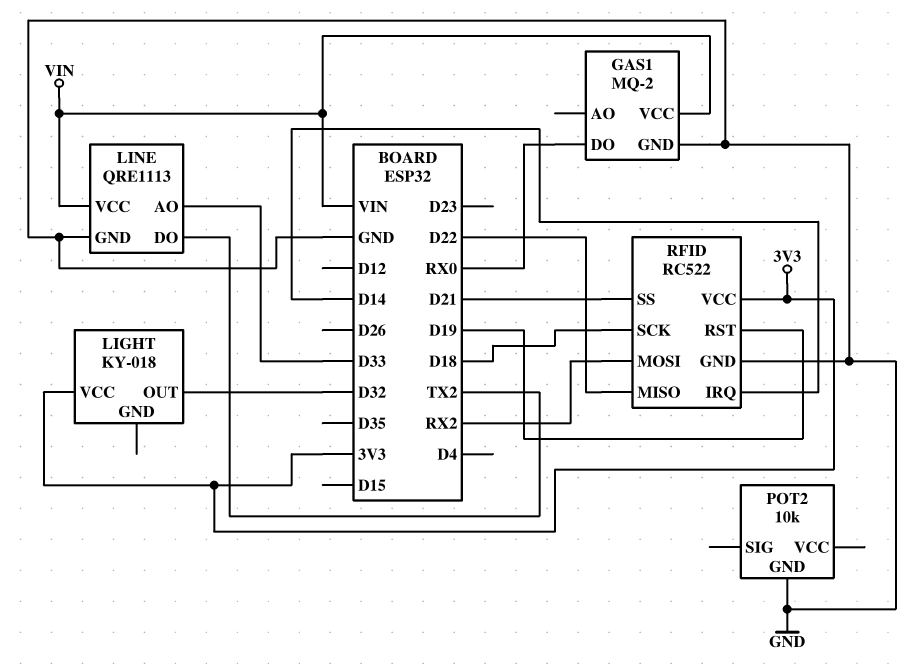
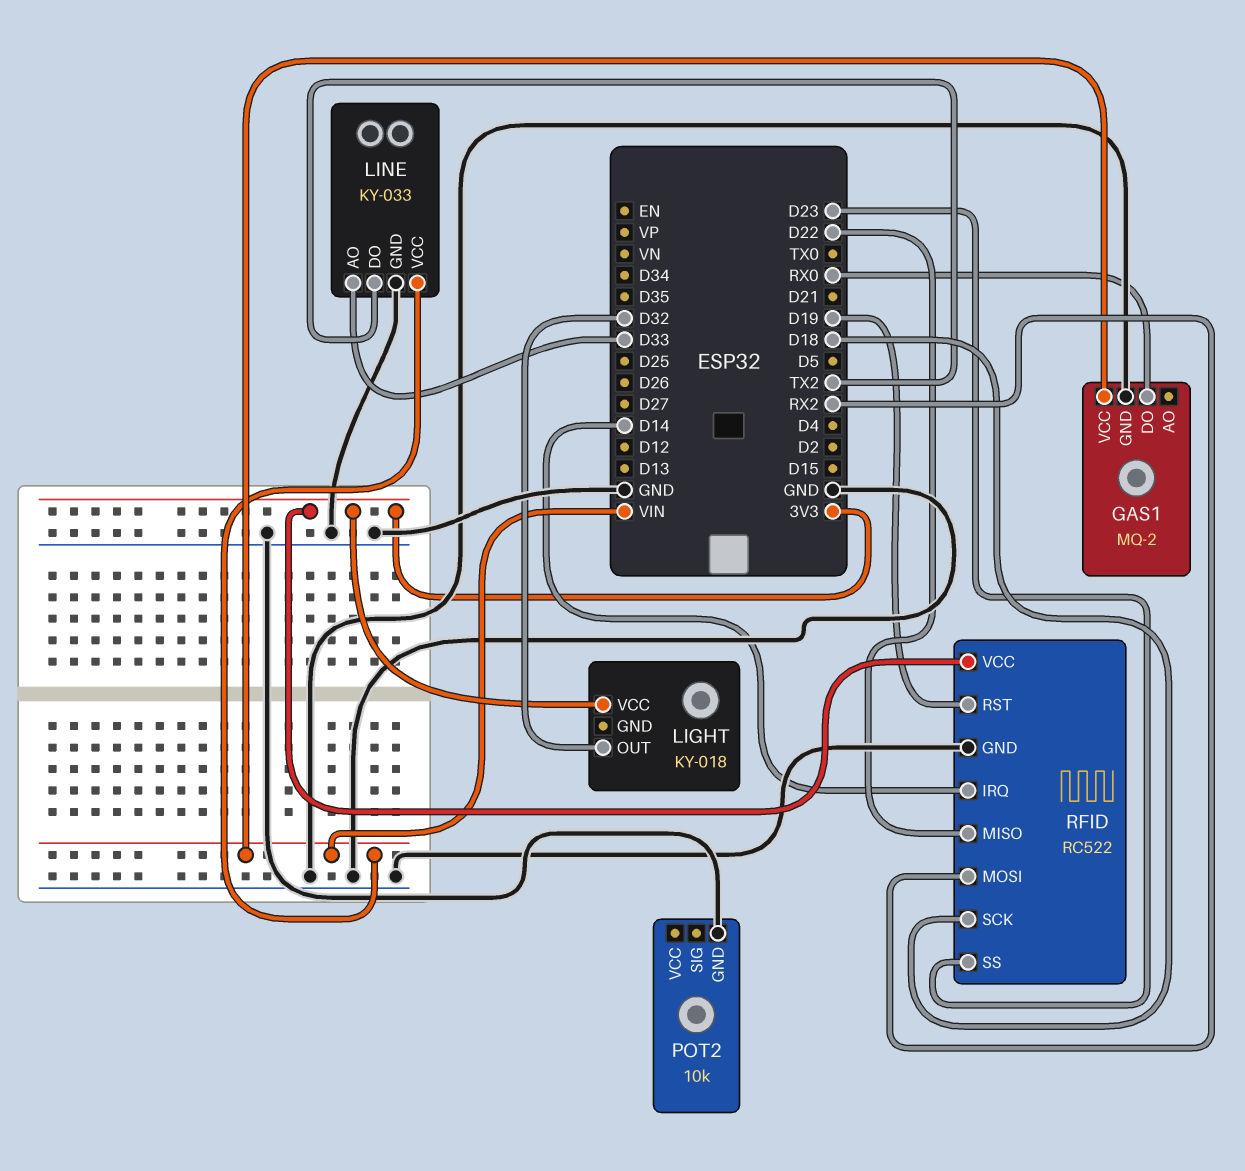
LINE: QRE1113 -> KY-033
RFID pin SS: D21 -> D23

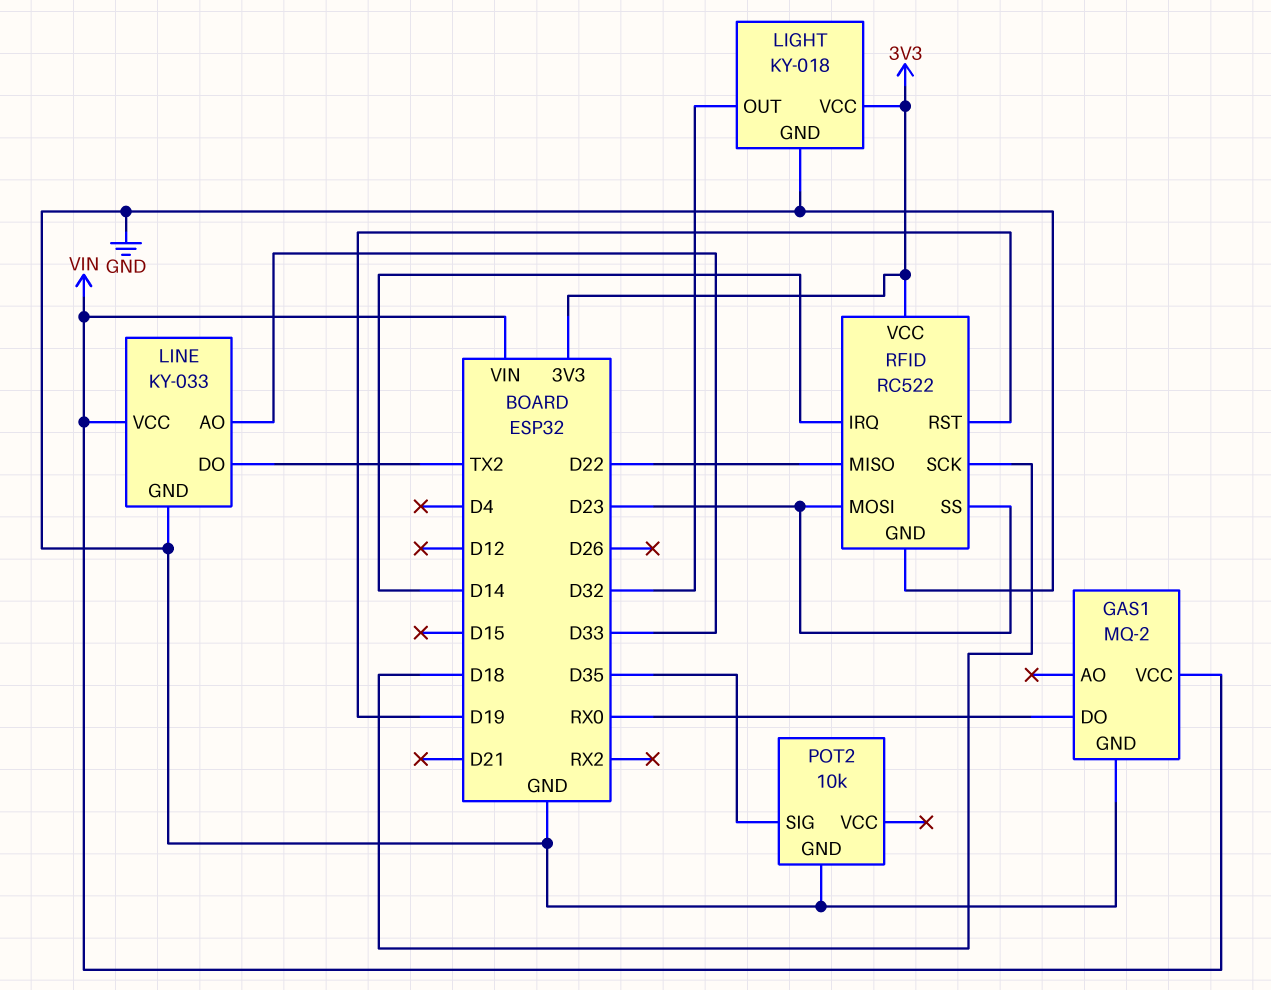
LIGHT pin GND: none -> GND
POT2 pin SIG: none -> D35
RFID pin MOSI: RX2 -> D23

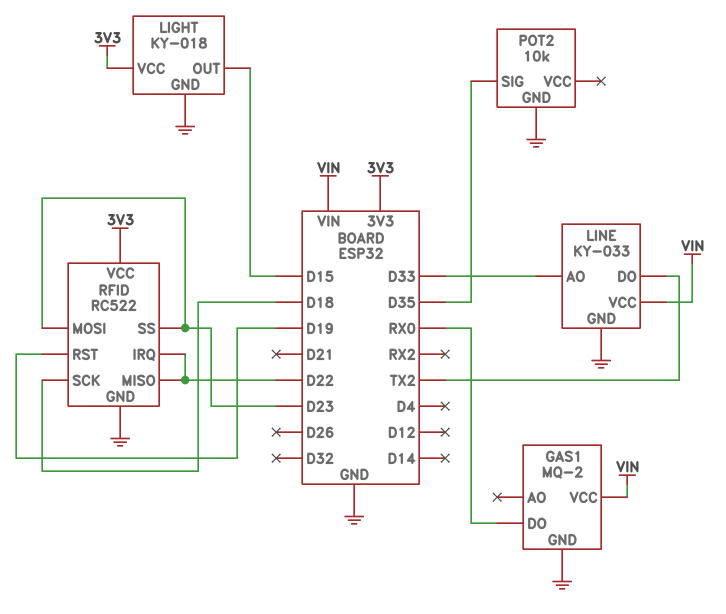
LIGHT pin OUT: D32 -> D15
RFID pin IRQ: D14 -> D22

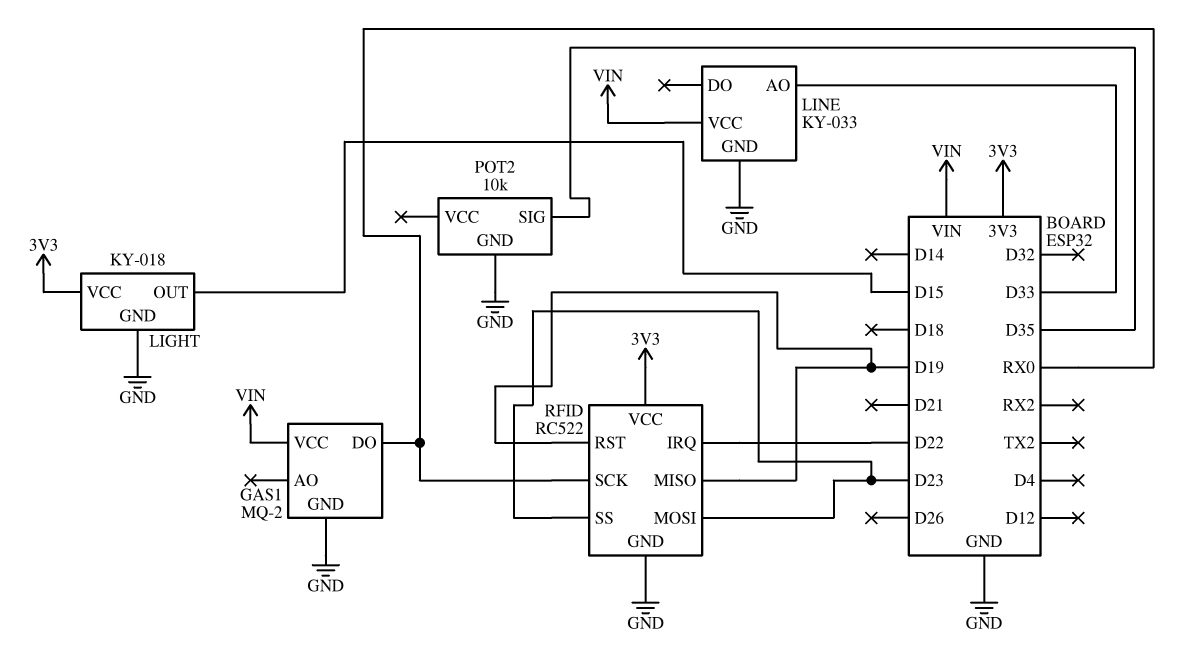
LINE pin DO: TX2 -> none
RFID pin MISO: D22 -> D19
RFID pin SCK: D18 -> RX0

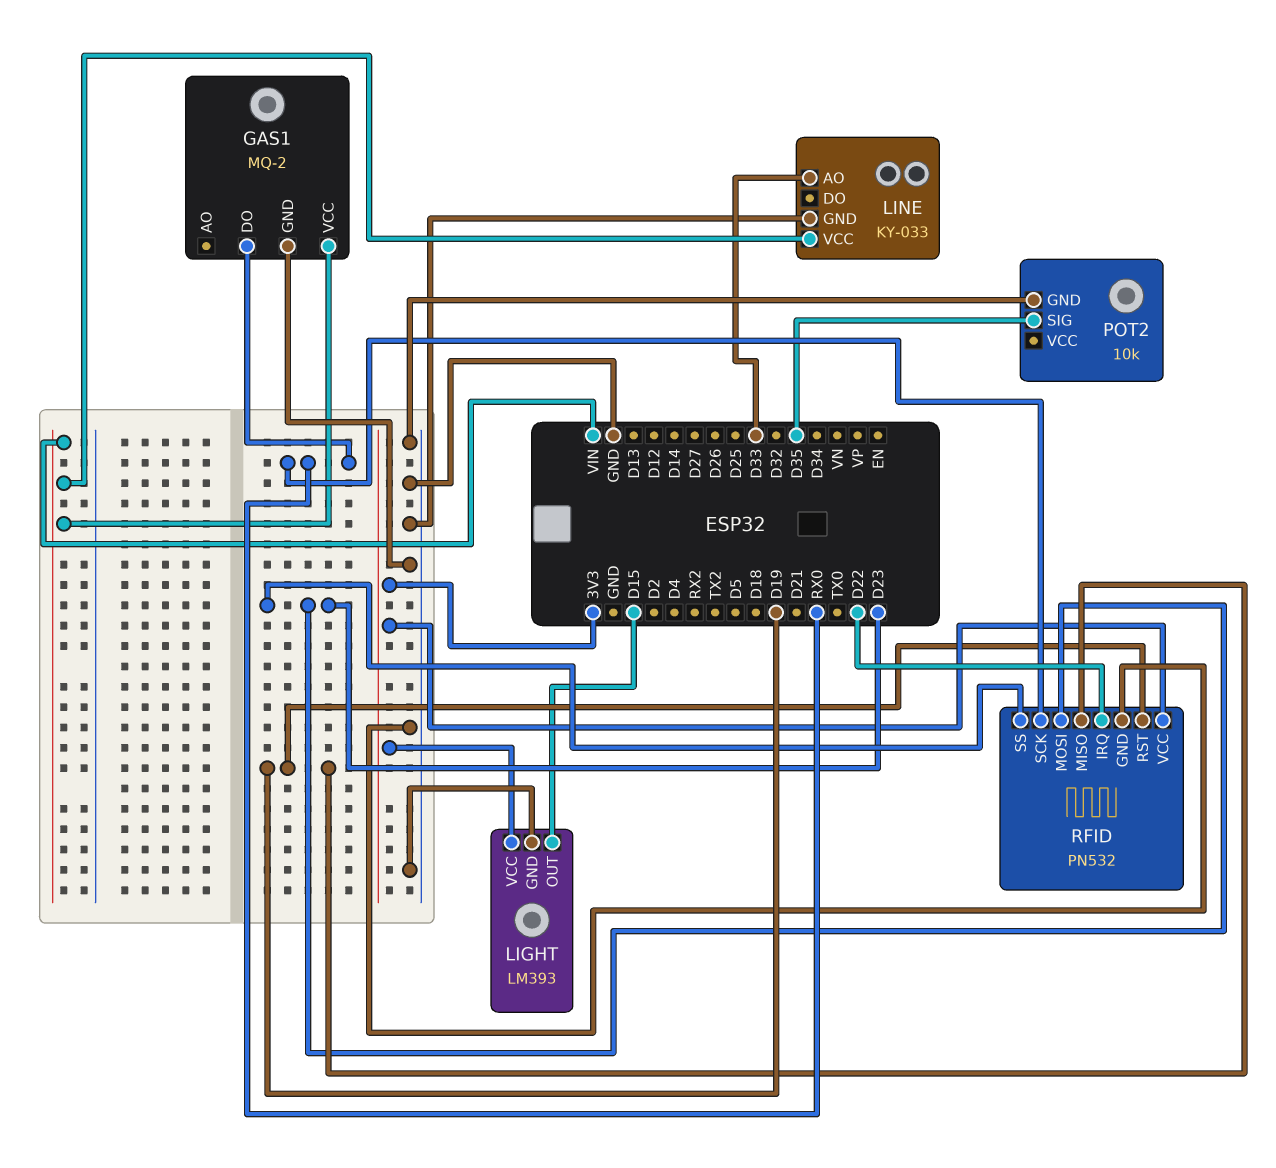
LIGHT: KY-018 -> LM393
RFID: RC522 -> PN532

